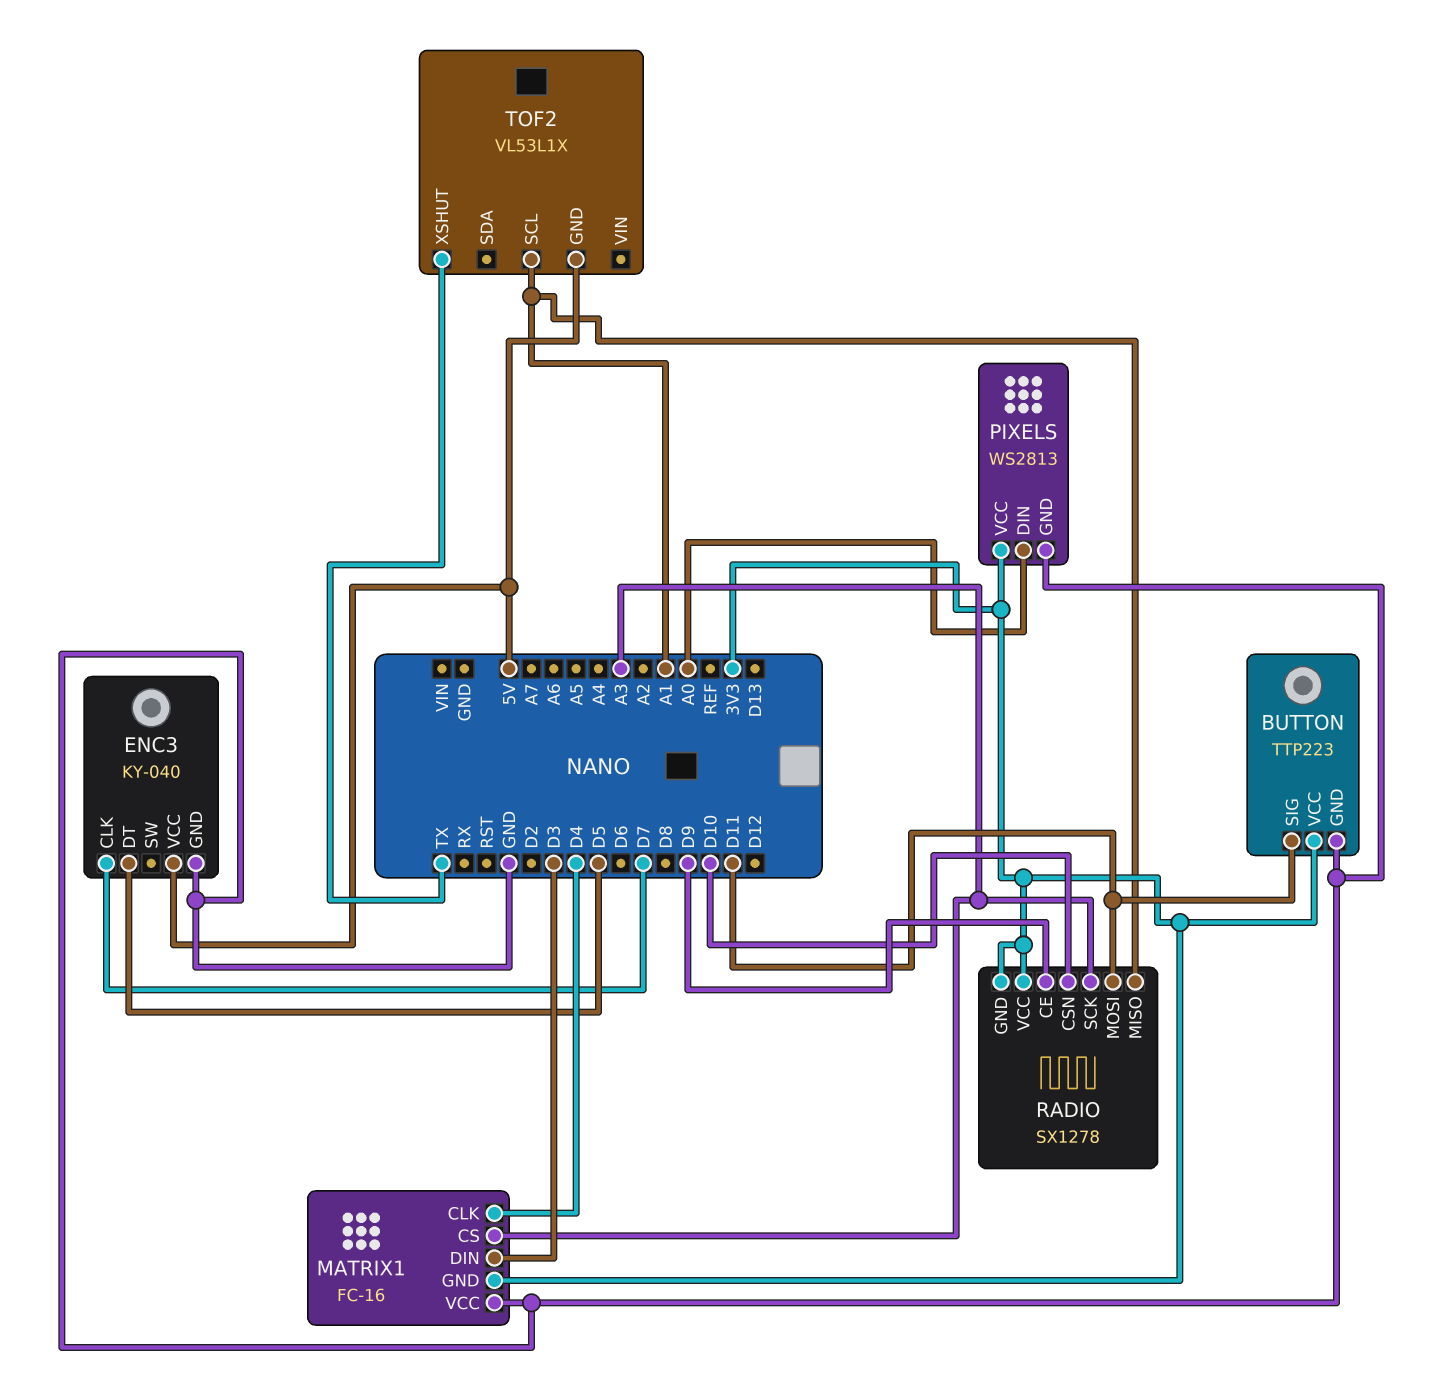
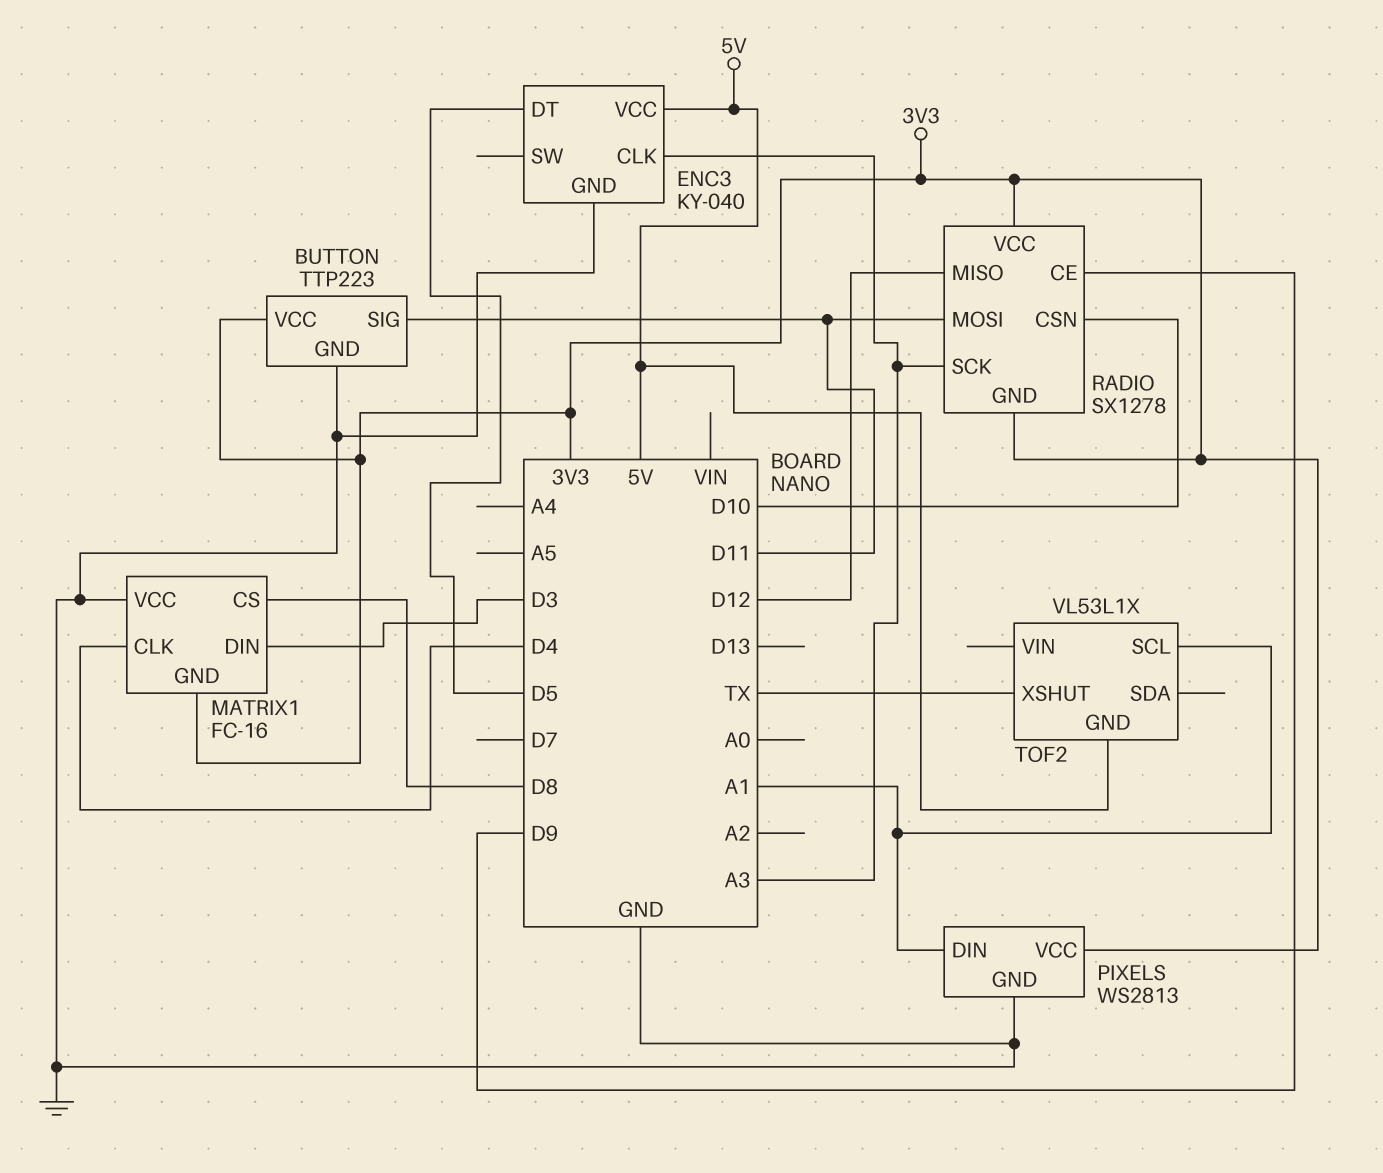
ENC3 pin CLK: D7 -> A3
MATRIX1 pin CS: A3 -> D8
PIXELS pin DIN: A0 -> A1
RADIO pin MISO: A1 -> D12

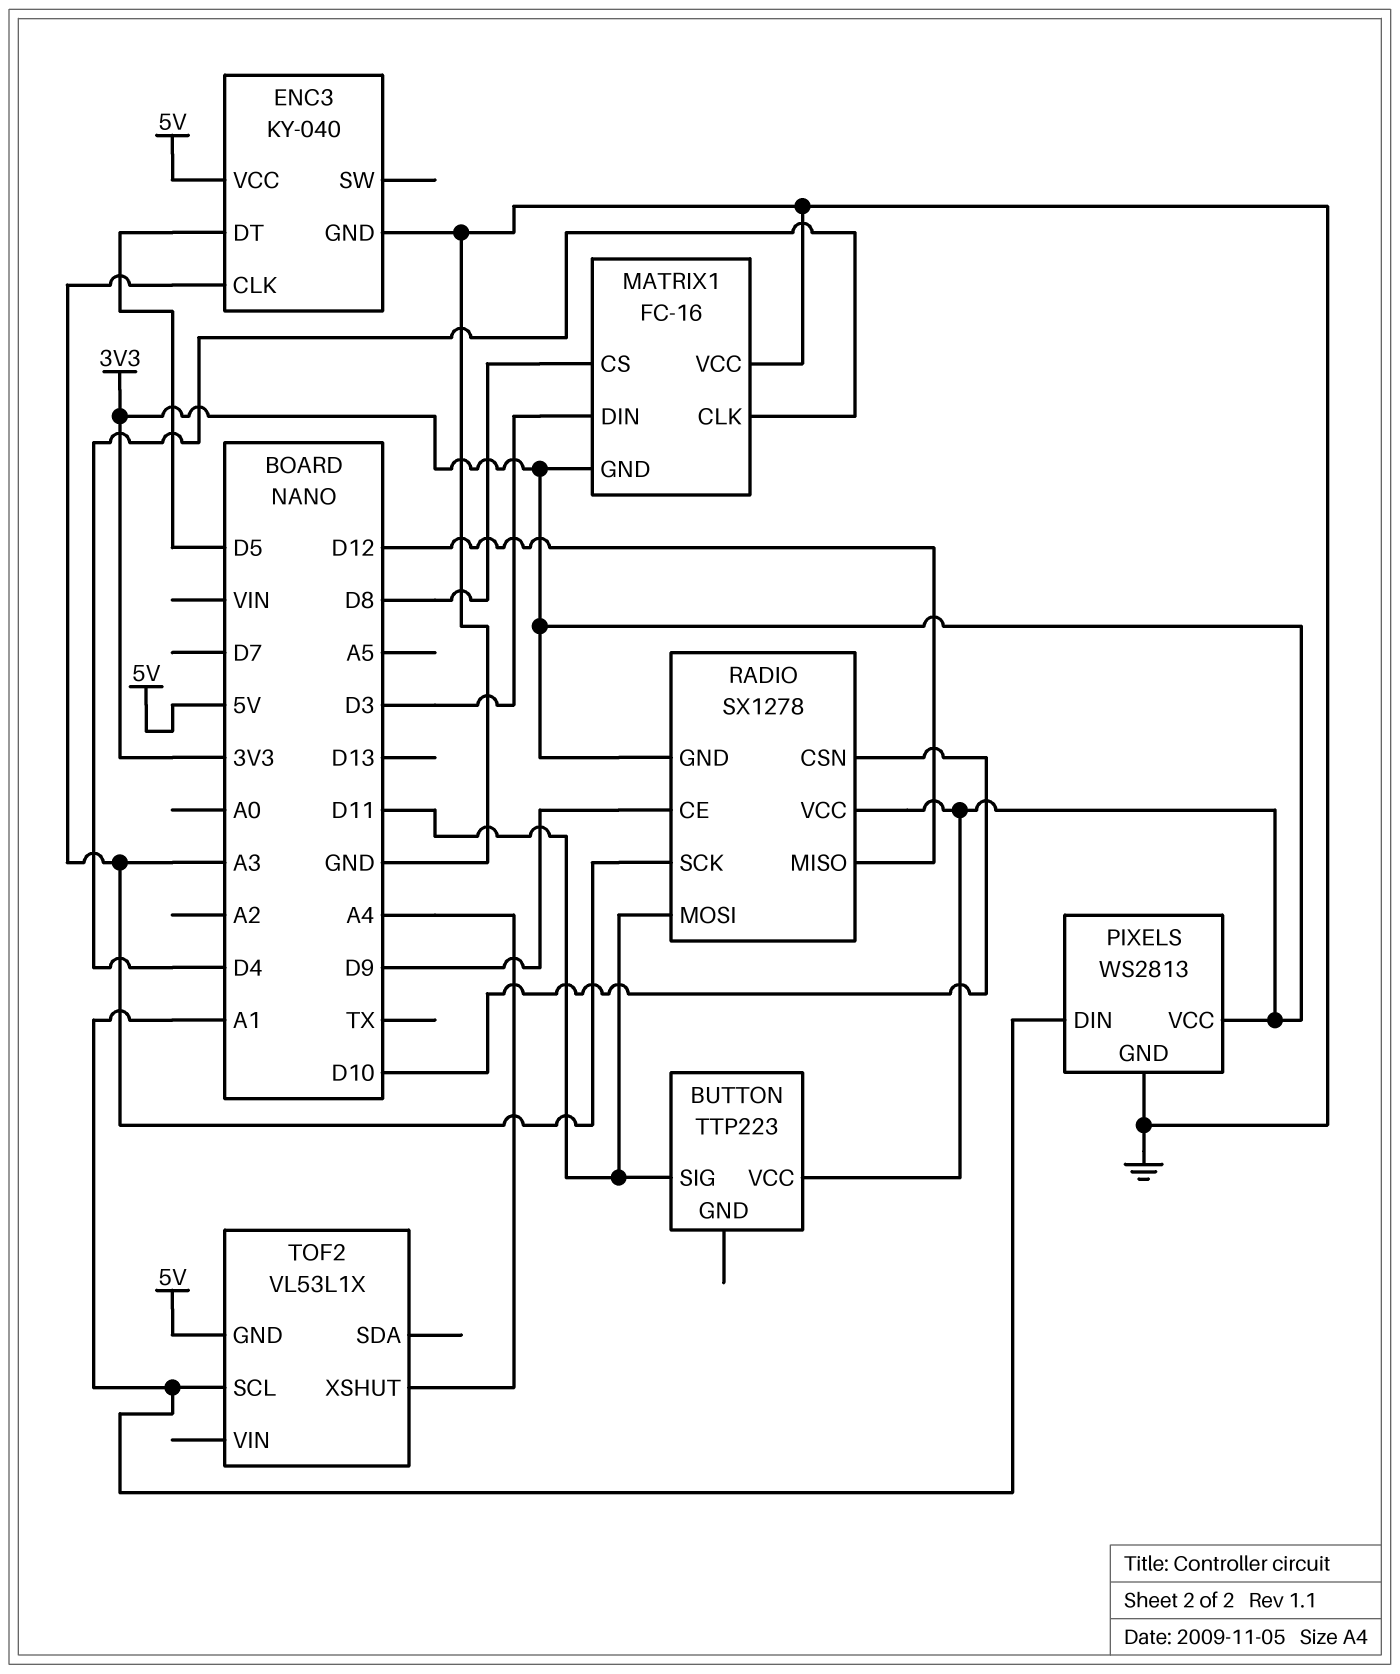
BUTTON pin GND: GND -> none
TOF2 pin XSHUT: TX -> A4

